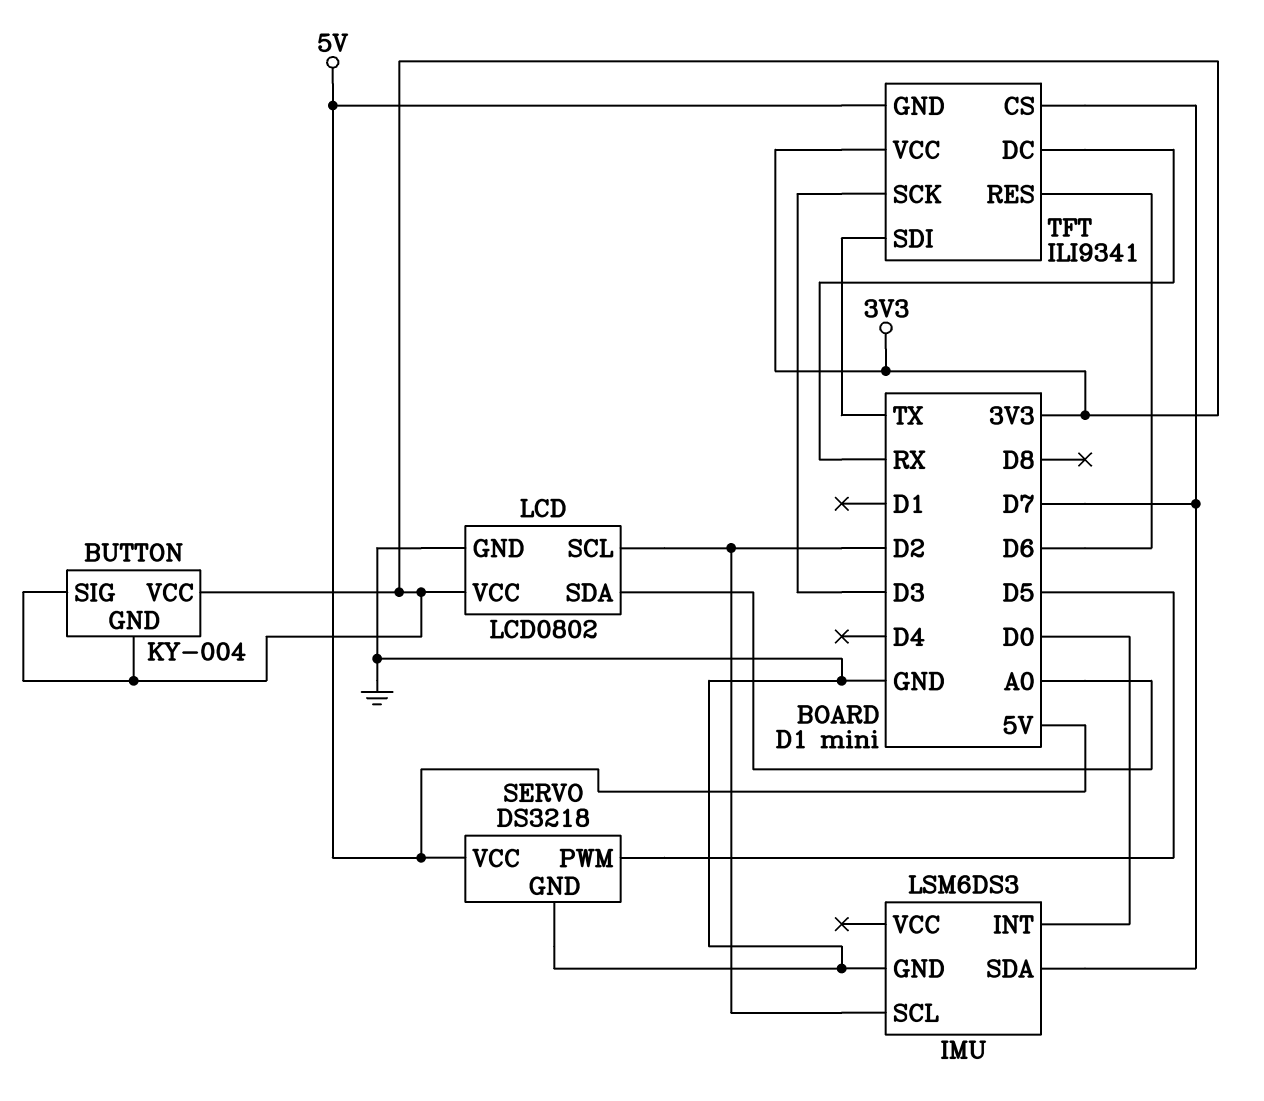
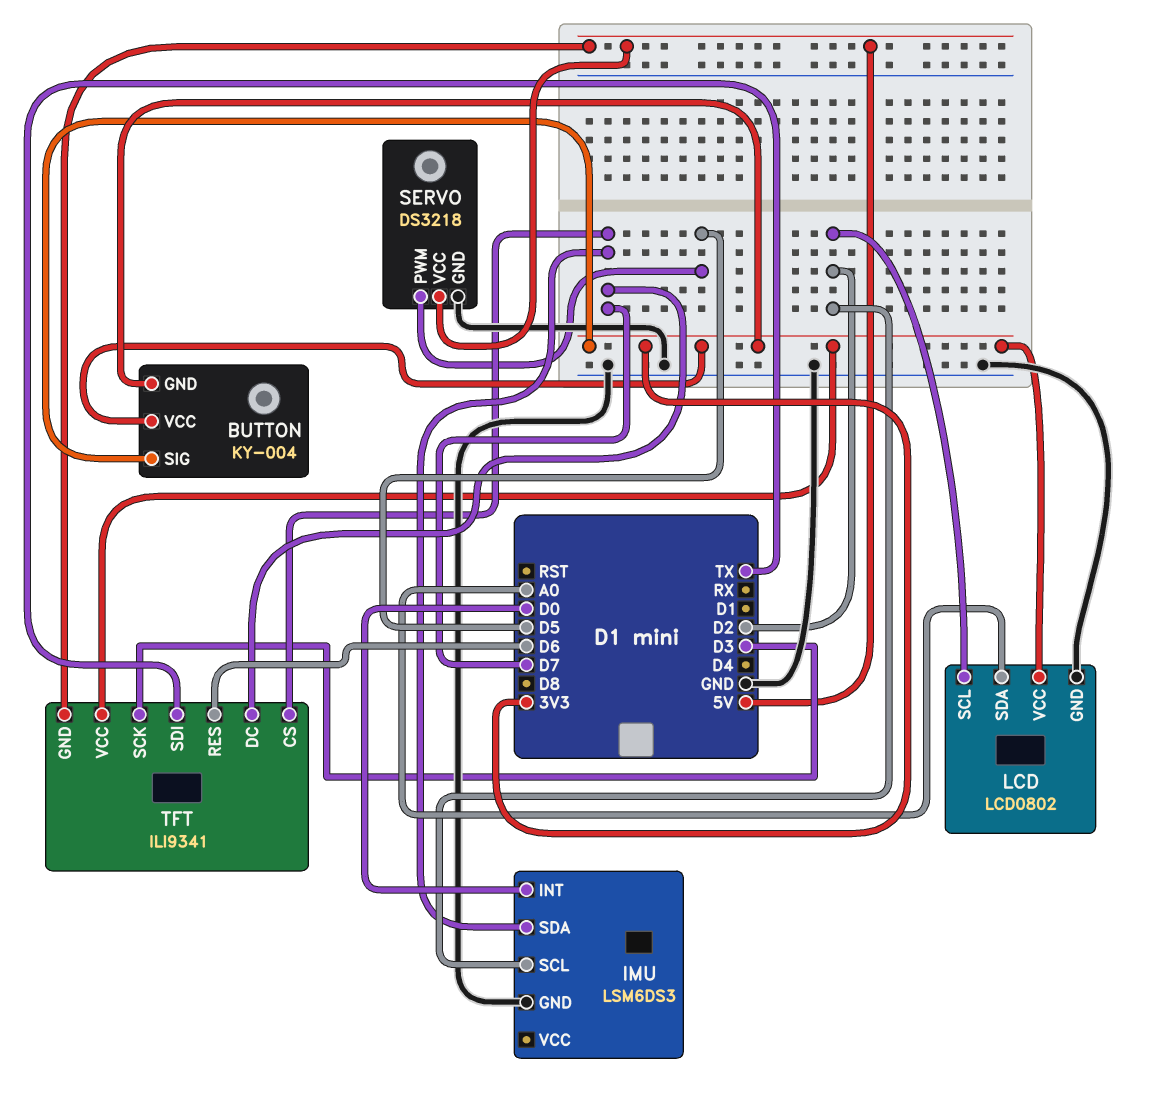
TFT pin DC: RX -> D7

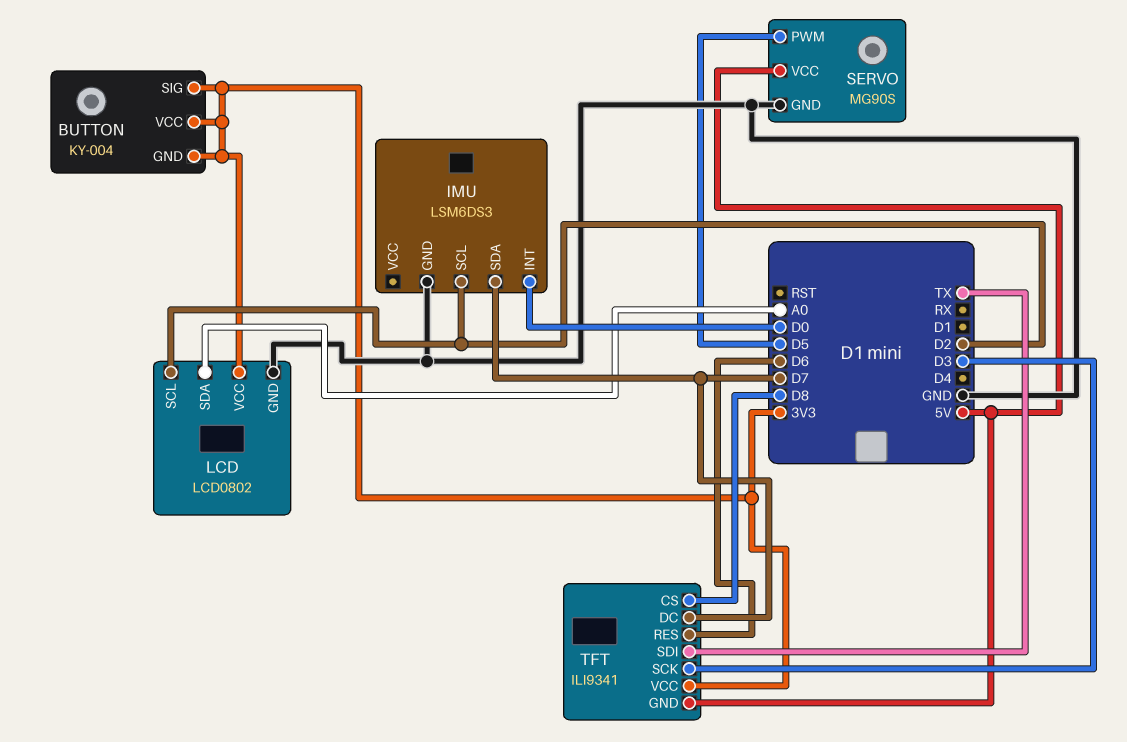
SERVO: DS3218 -> MG90S
TFT pin CS: D7 -> D8

